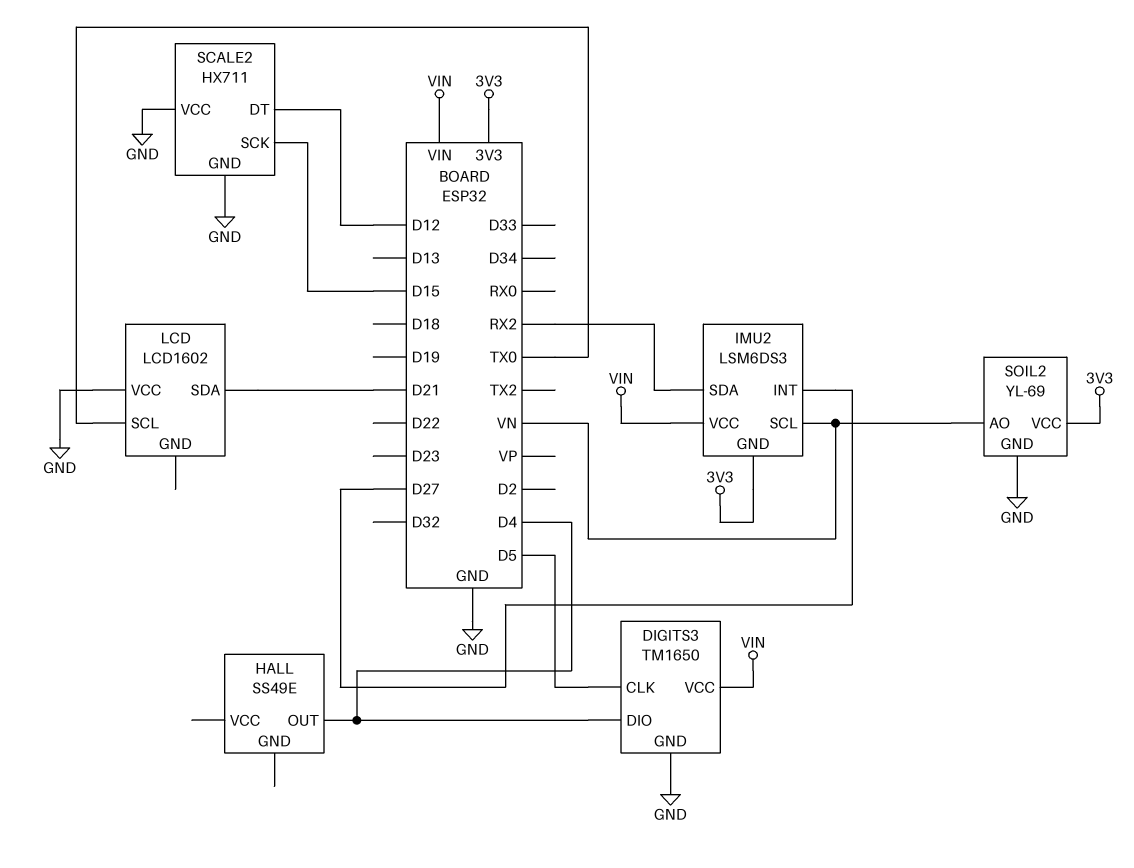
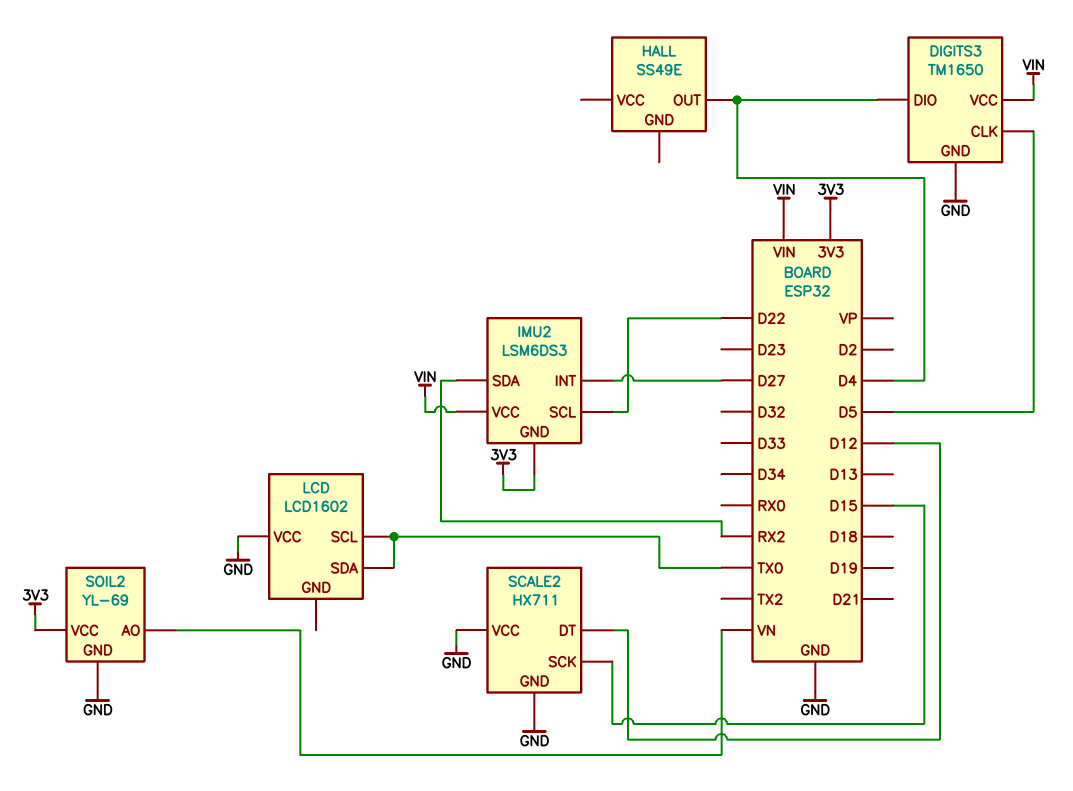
IMU2 pin SCL: VN -> D22
LCD pin SDA: D21 -> TX0

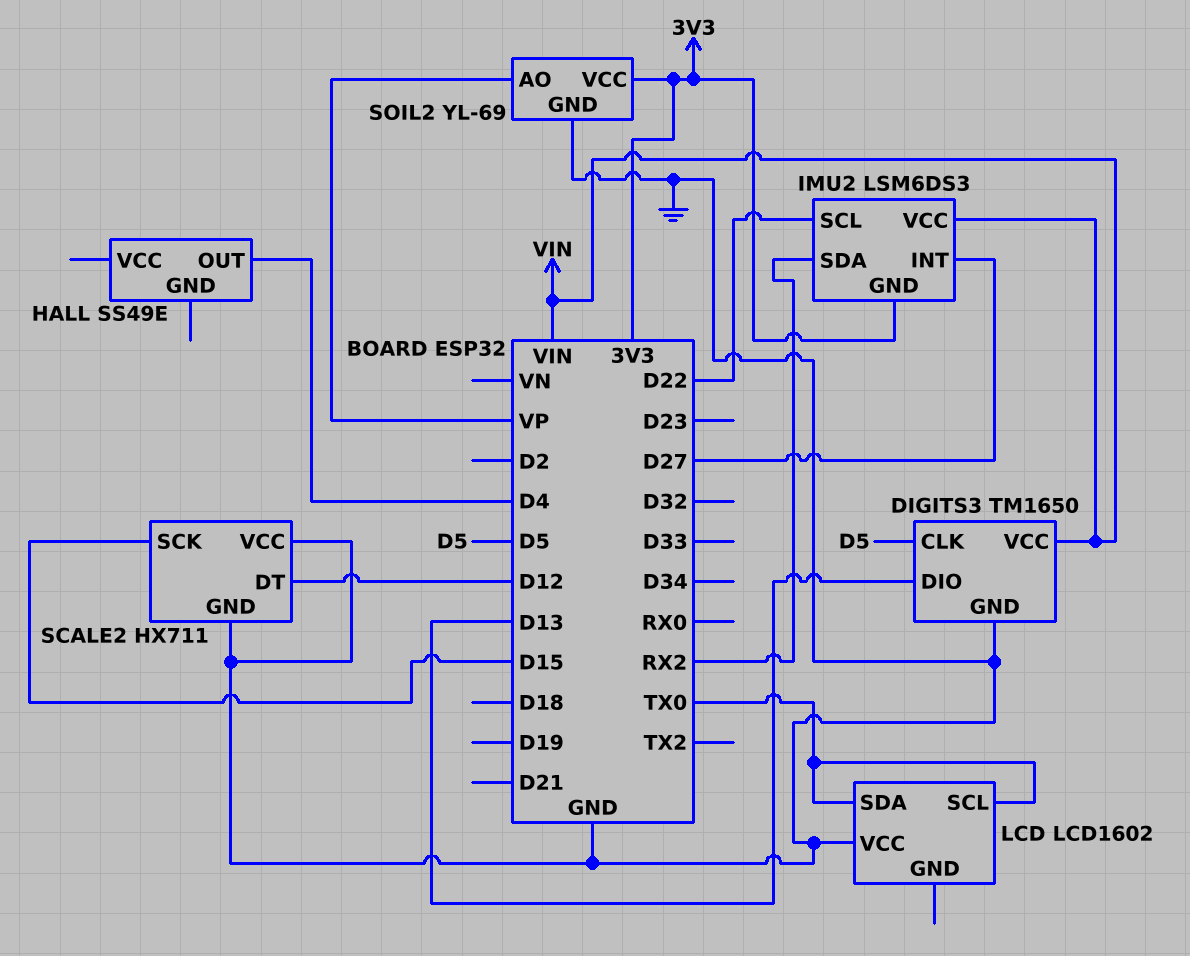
DIGITS3 pin DIO: D4 -> D13
SOIL2 pin AO: VN -> VP

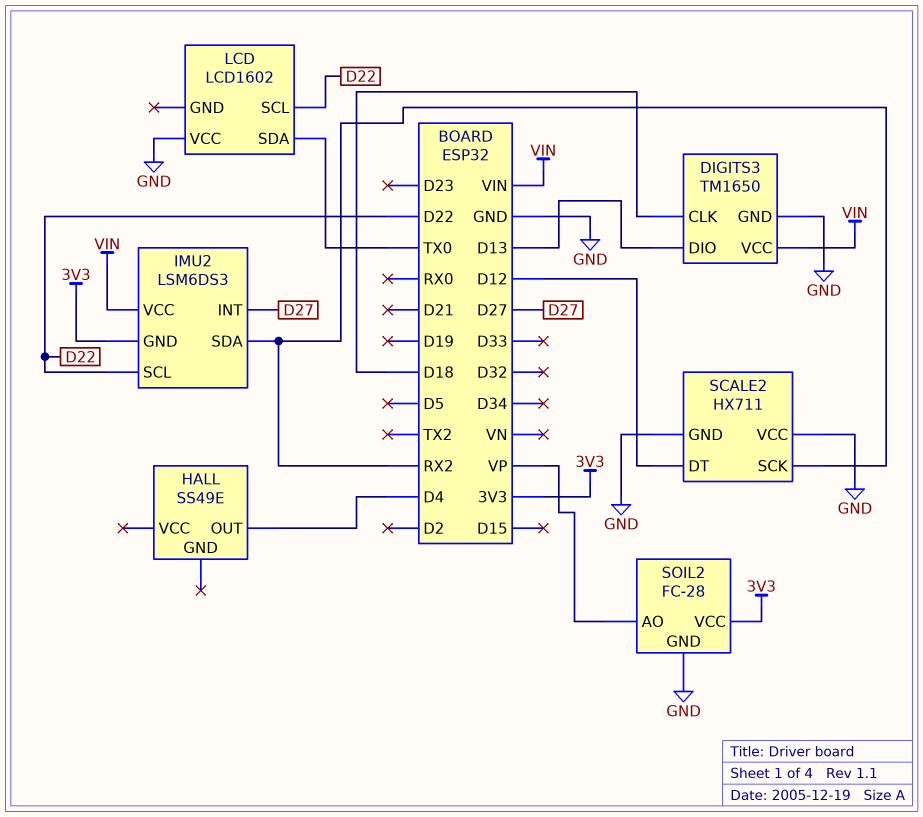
DIGITS3 pin CLK: D5 -> D18
LCD pin SCL: TX0 -> D22
SCALE2 pin SCK: D15 -> RX2
SOIL2: YL-69 -> FC-28

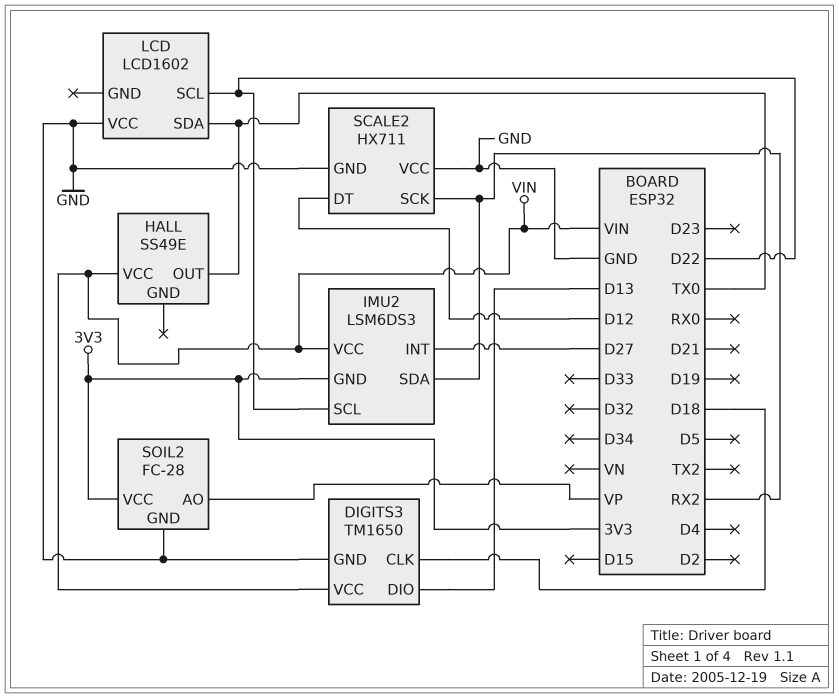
HALL pin OUT: D4 -> TX0
HALL pin VCC: none -> VIN

